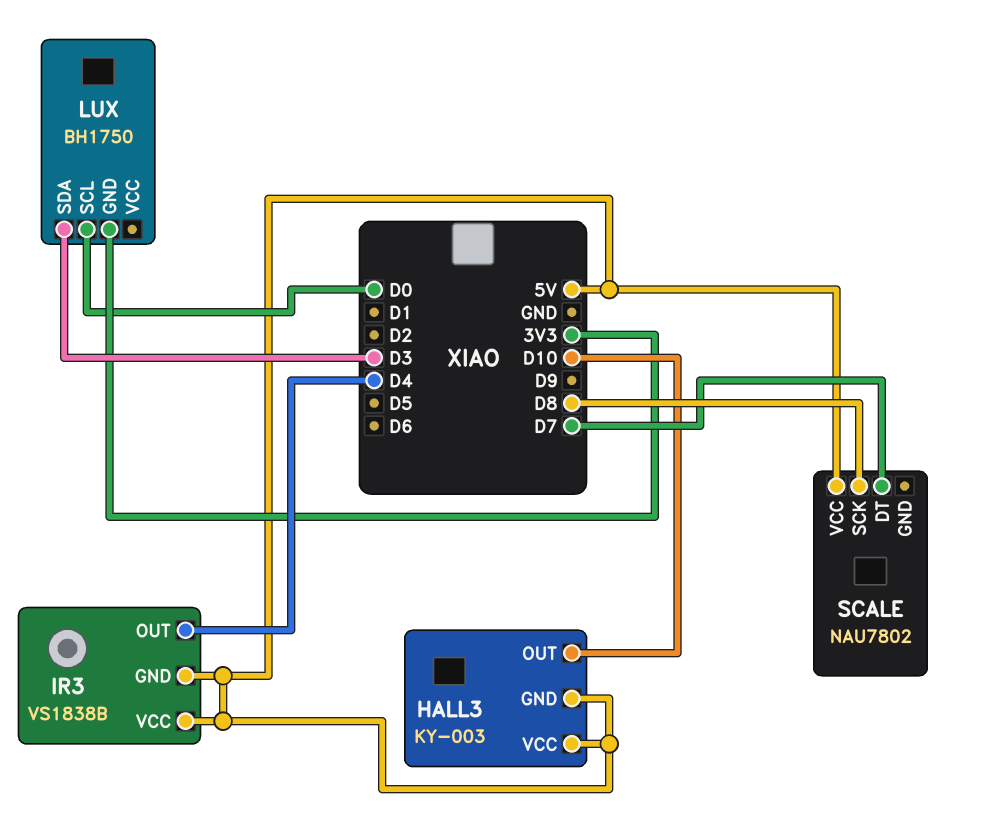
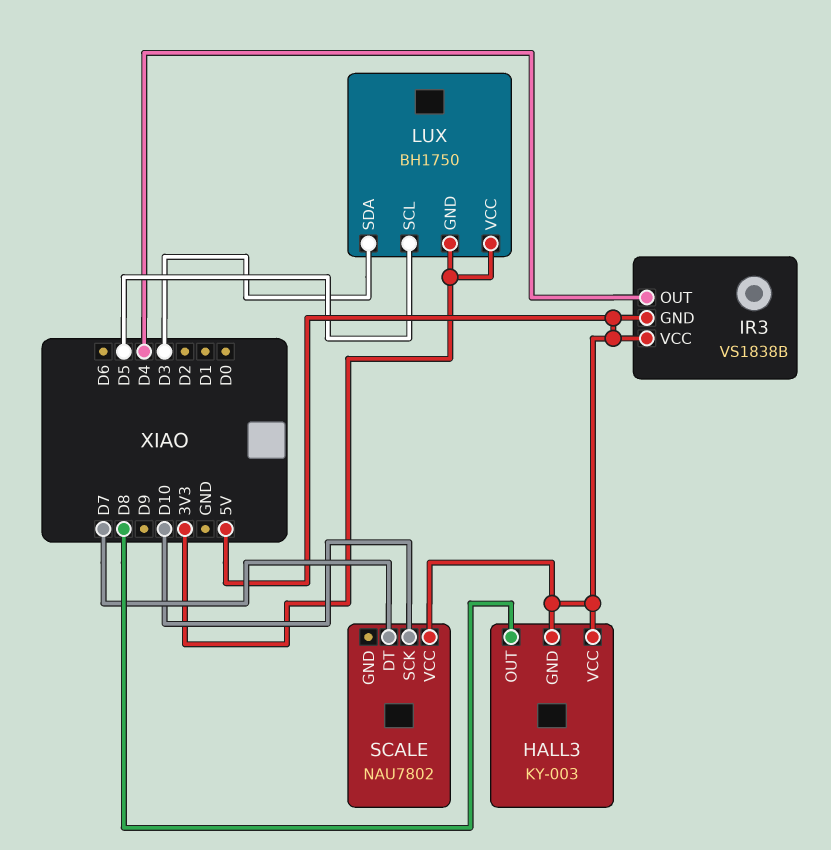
HALL3 pin OUT: D10 -> D8
LUX pin SCL: D0 -> D5
LUX pin VCC: none -> 3V3
SCALE pin SCK: D8 -> D10

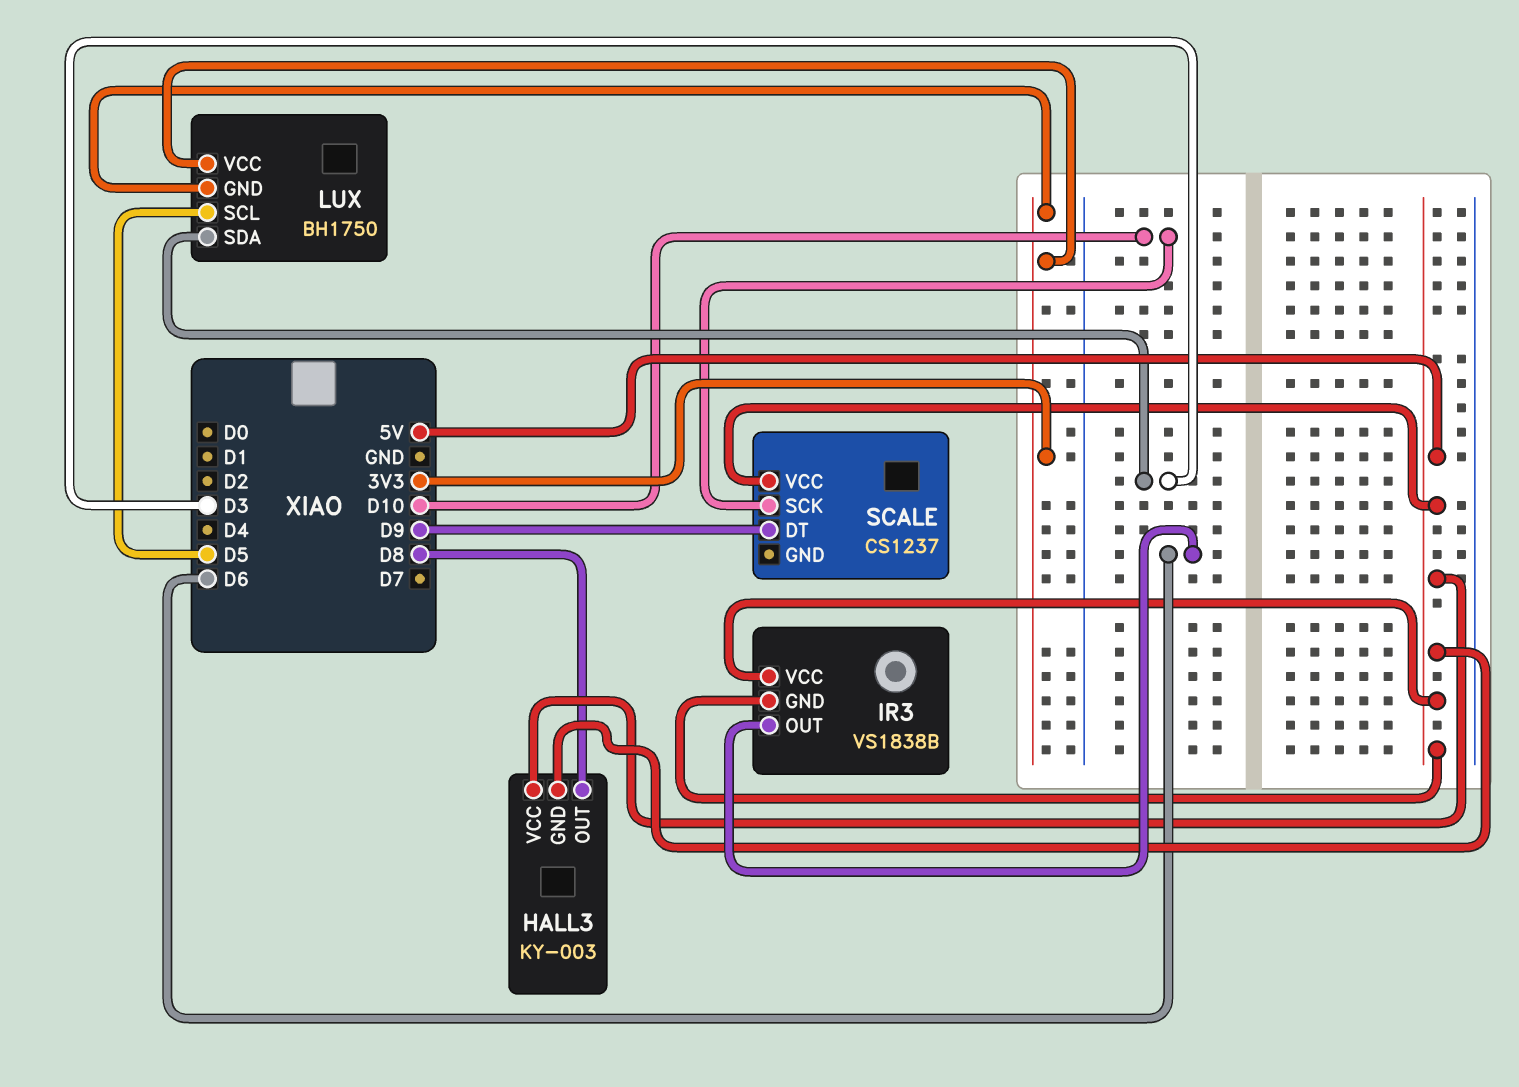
IR3 pin OUT: D4 -> D6
SCALE: NAU7802 -> CS1237
SCALE pin DT: D7 -> D9

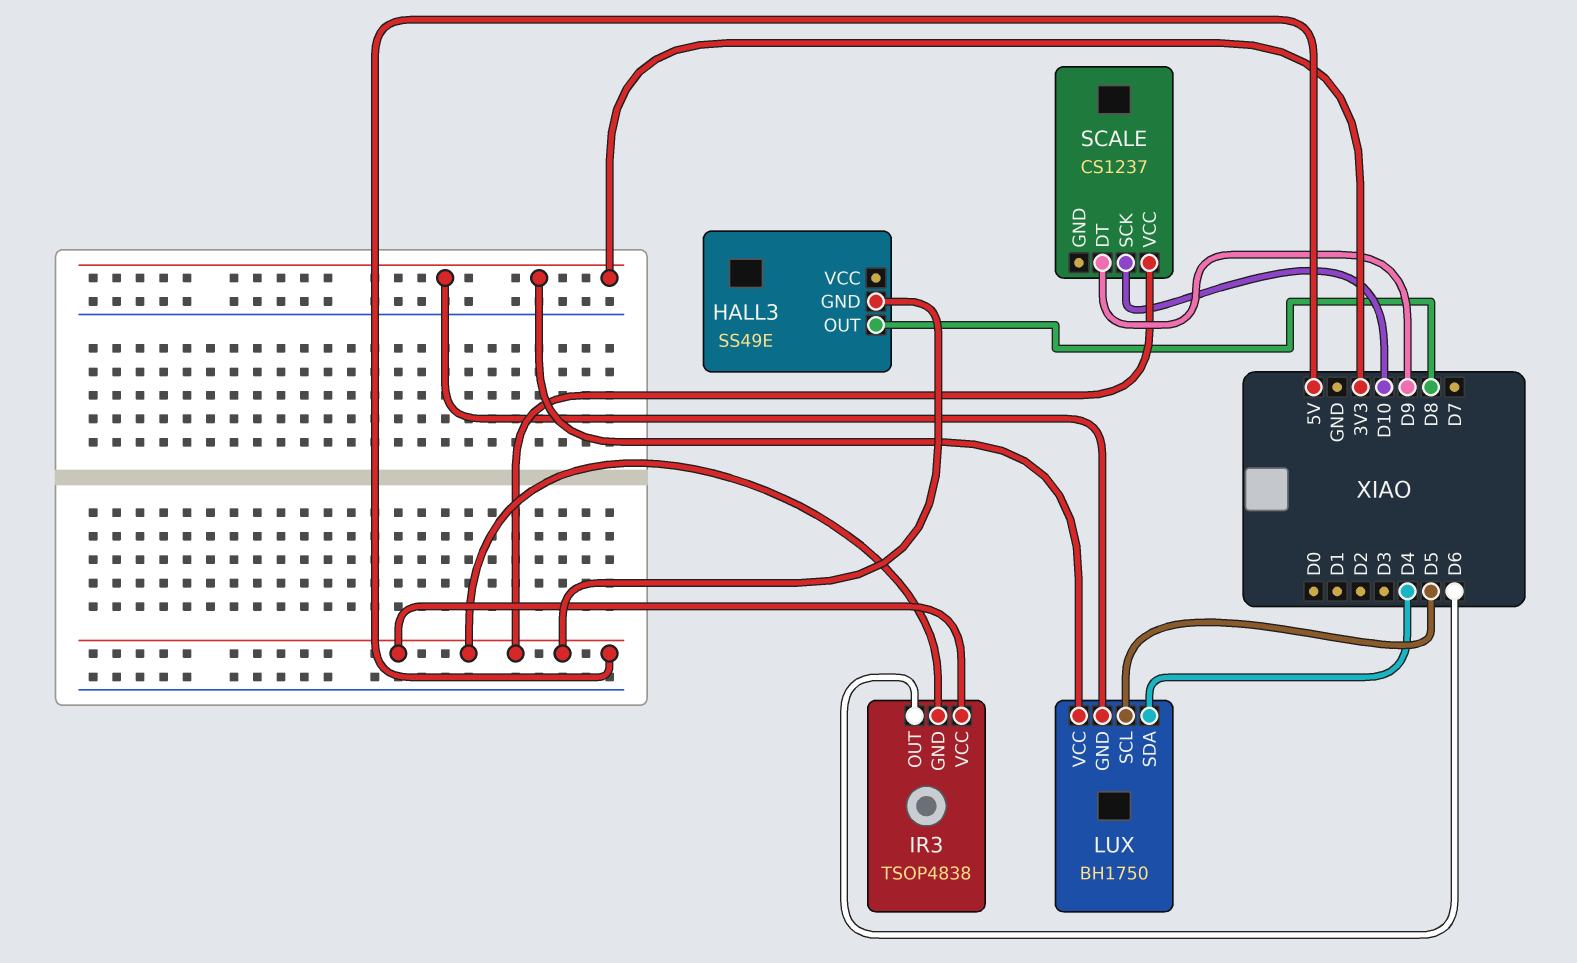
HALL3: KY-003 -> SS49E
HALL3 pin VCC: 5V -> none
IR3: VS1838B -> TSOP4838
LUX pin SDA: D3 -> D4

